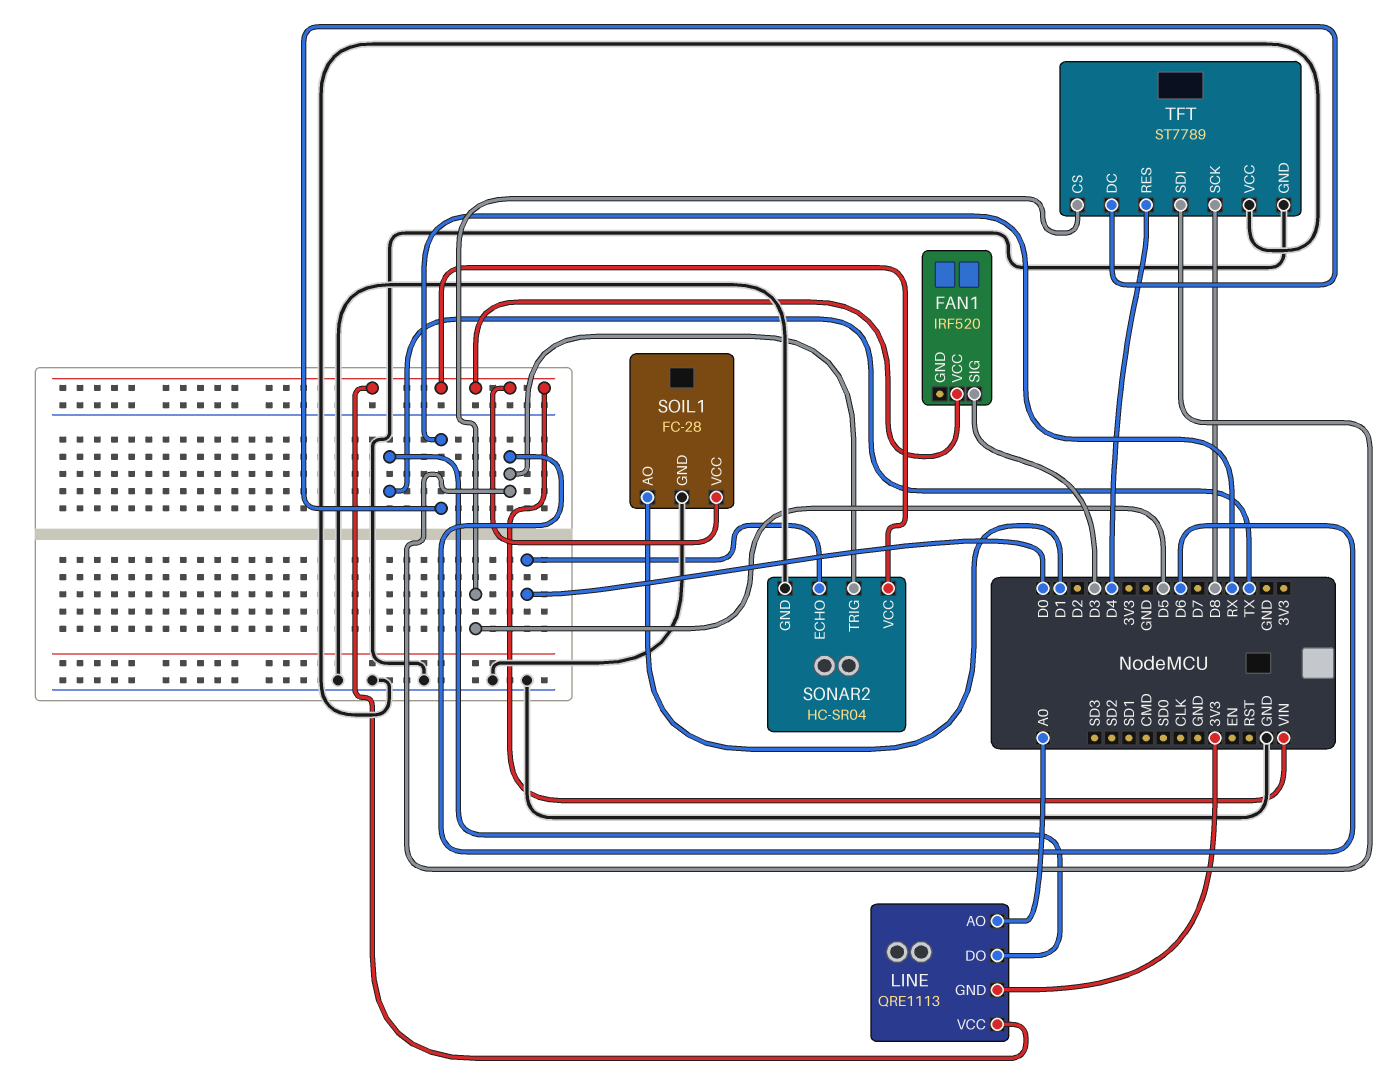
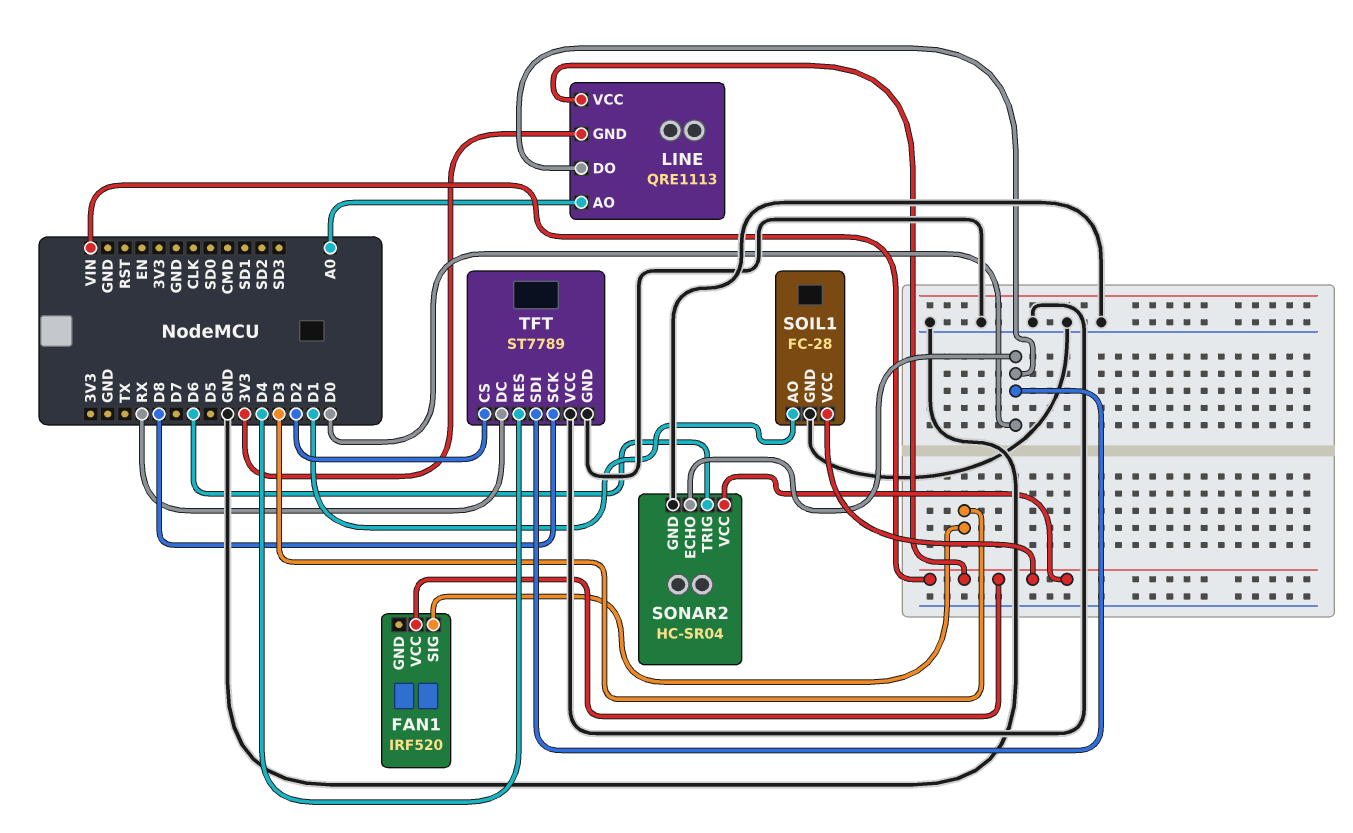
LINE pin DO: TX -> D0
TFT pin CS: D5 -> D2
TFT pin SDI: D6 -> D0

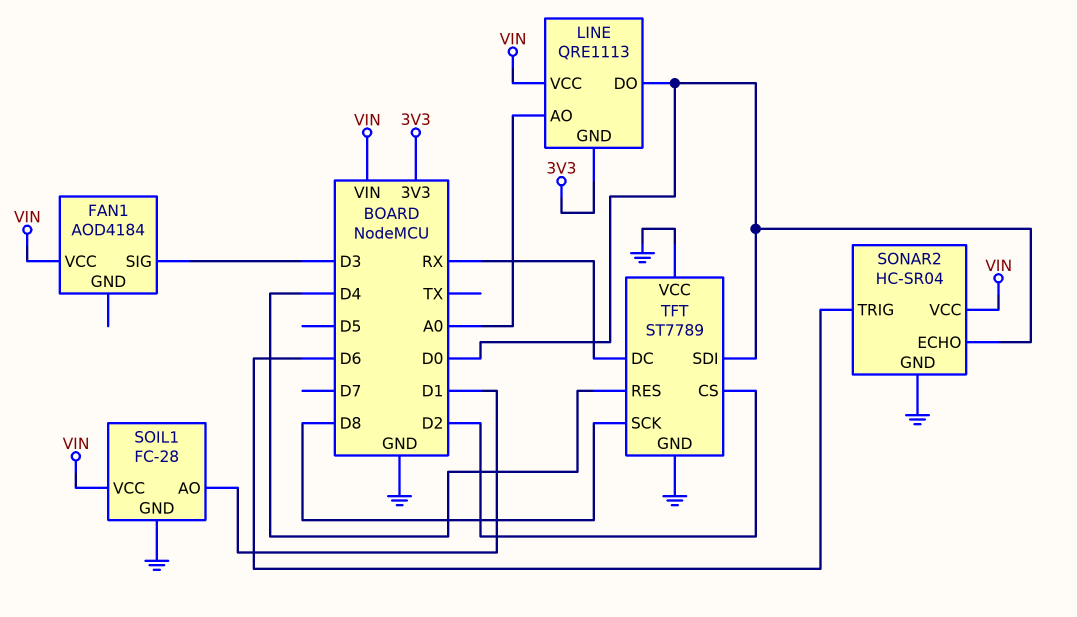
FAN1: IRF520 -> AOD4184

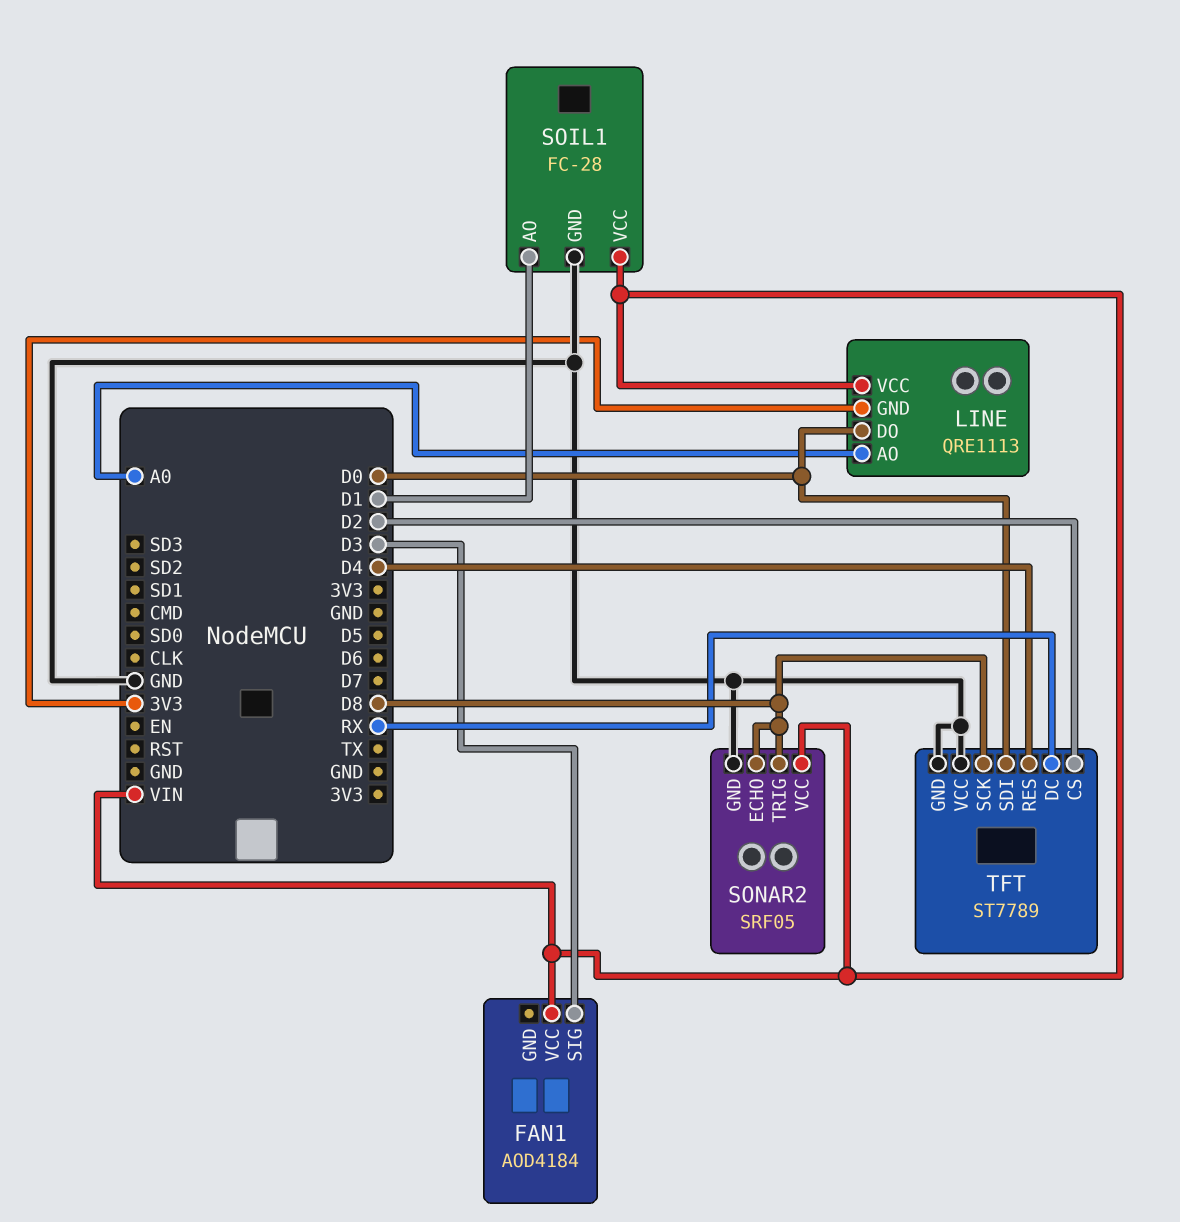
SONAR2: HC-SR04 -> SRF05
SONAR2 pin ECHO: D0 -> D8
SONAR2 pin TRIG: D6 -> D8

